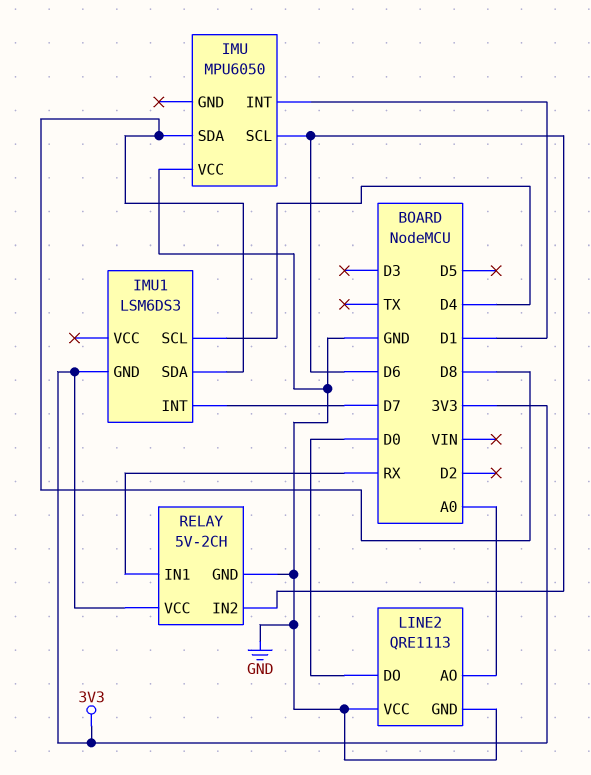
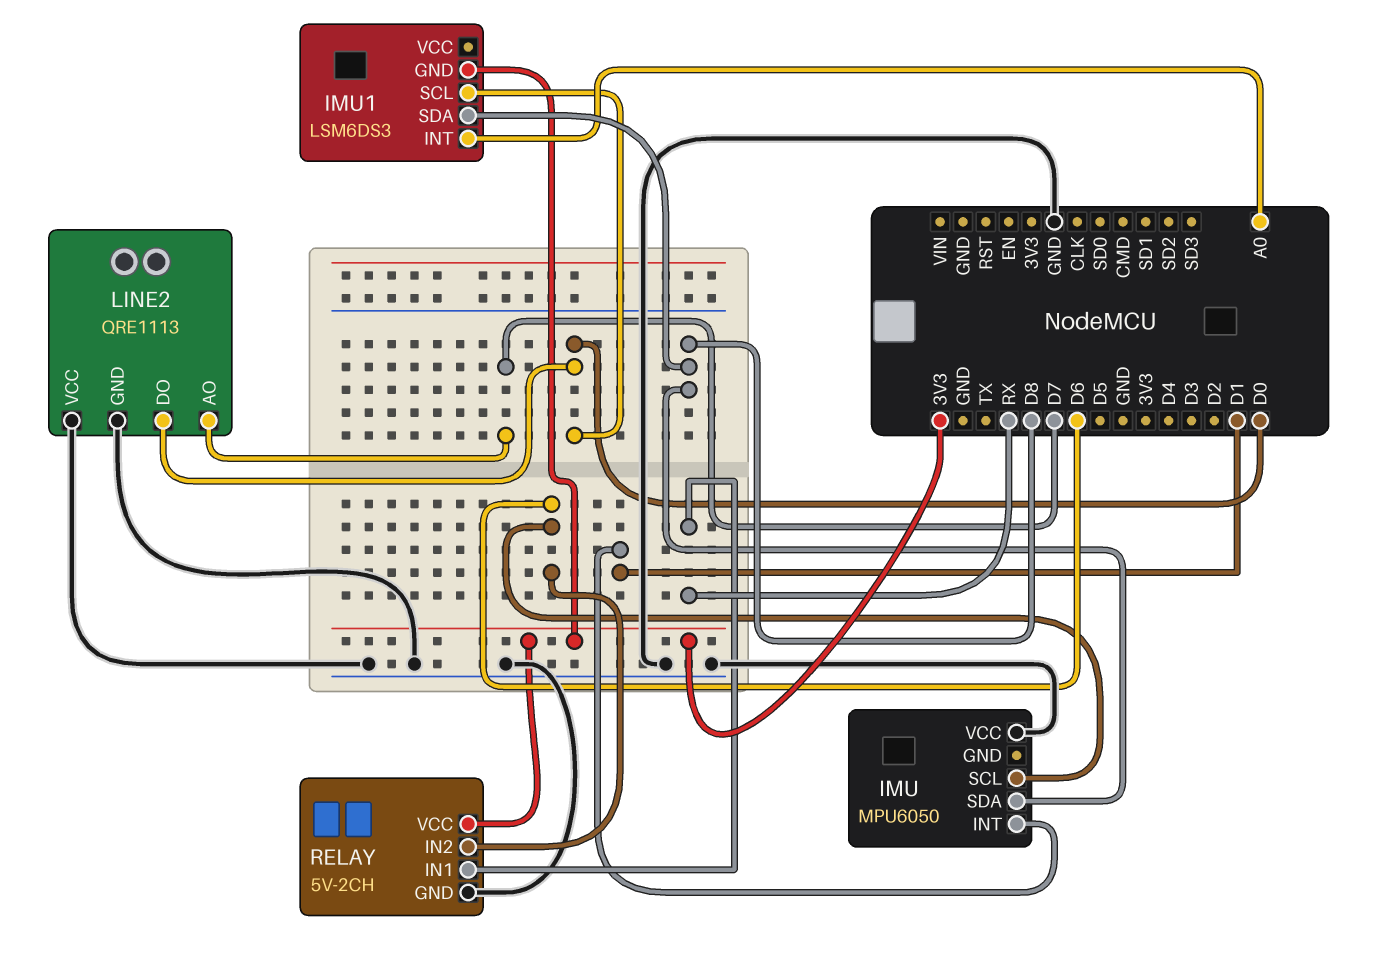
IMU1 pin INT: D7 -> A0
IMU1 pin SCL: D4 -> D0
LINE2 pin AO: A0 -> D7

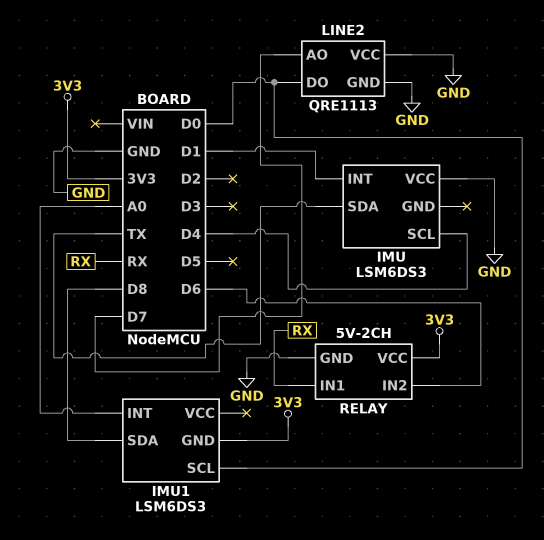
IMU: MPU6050 -> LSM6DS3
IMU pin SCL: D6 -> D4
IMU pin SDA: D8 -> TX

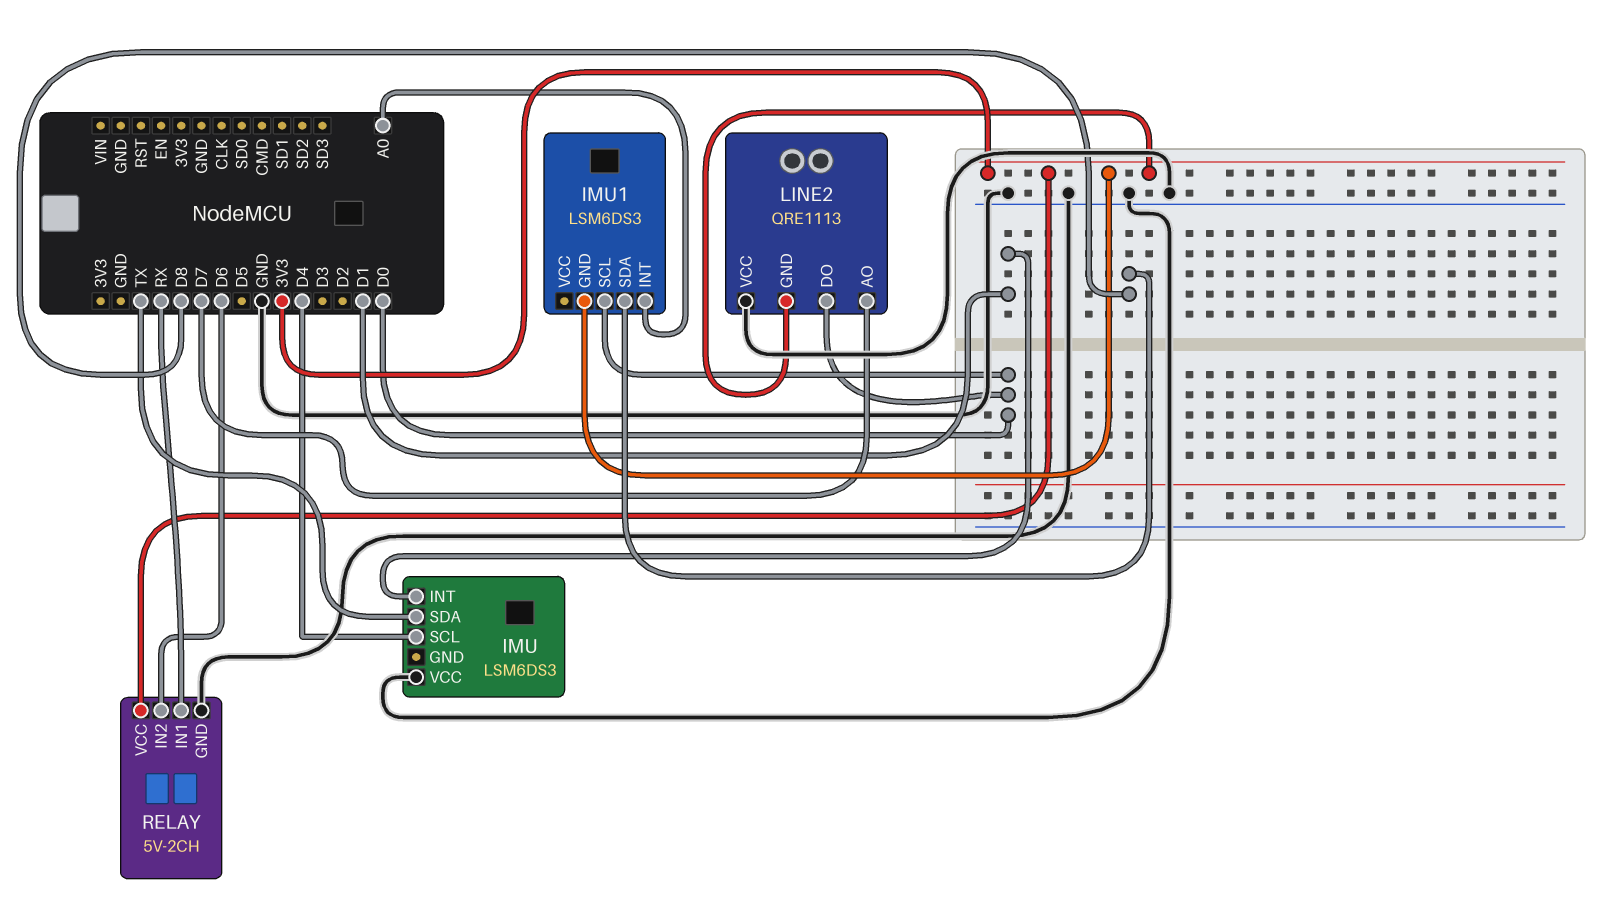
LINE2 pin GND: GND -> 3V3

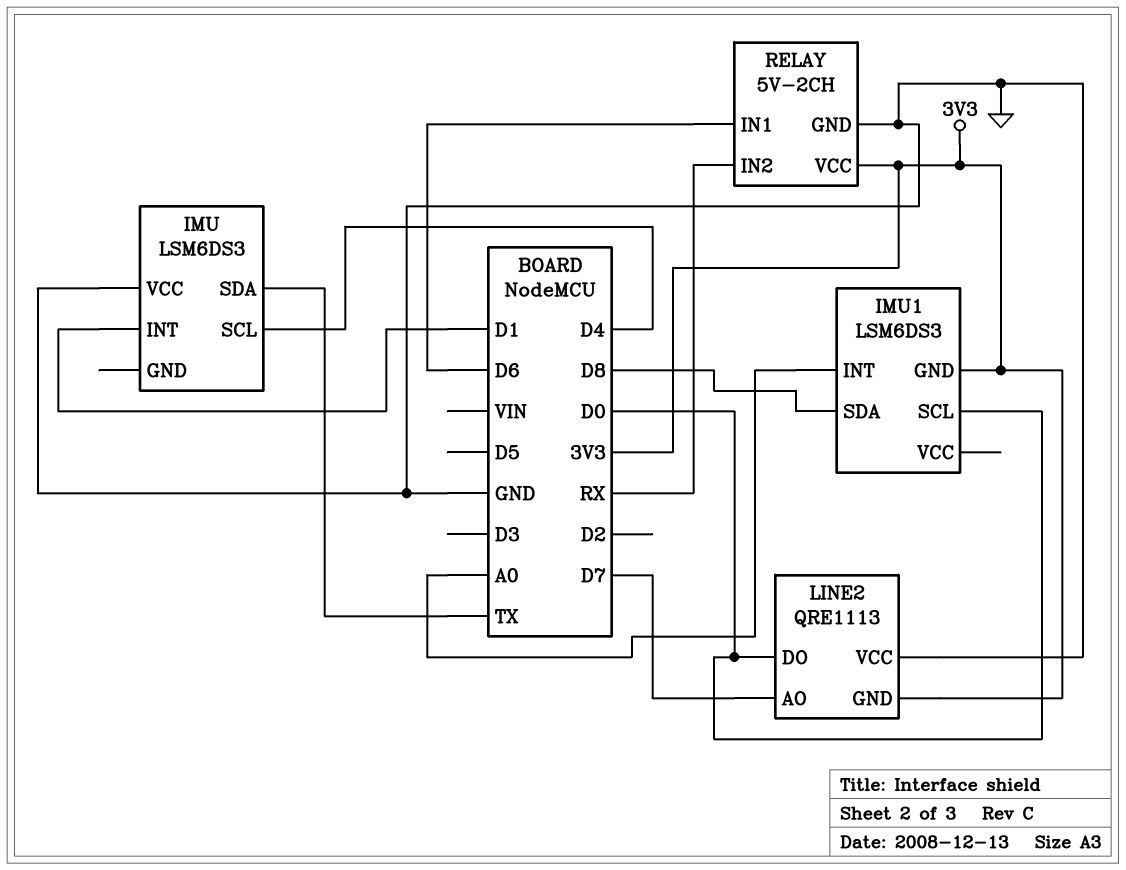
RELAY pin IN1: RX -> D6
RELAY pin IN2: D6 -> RX

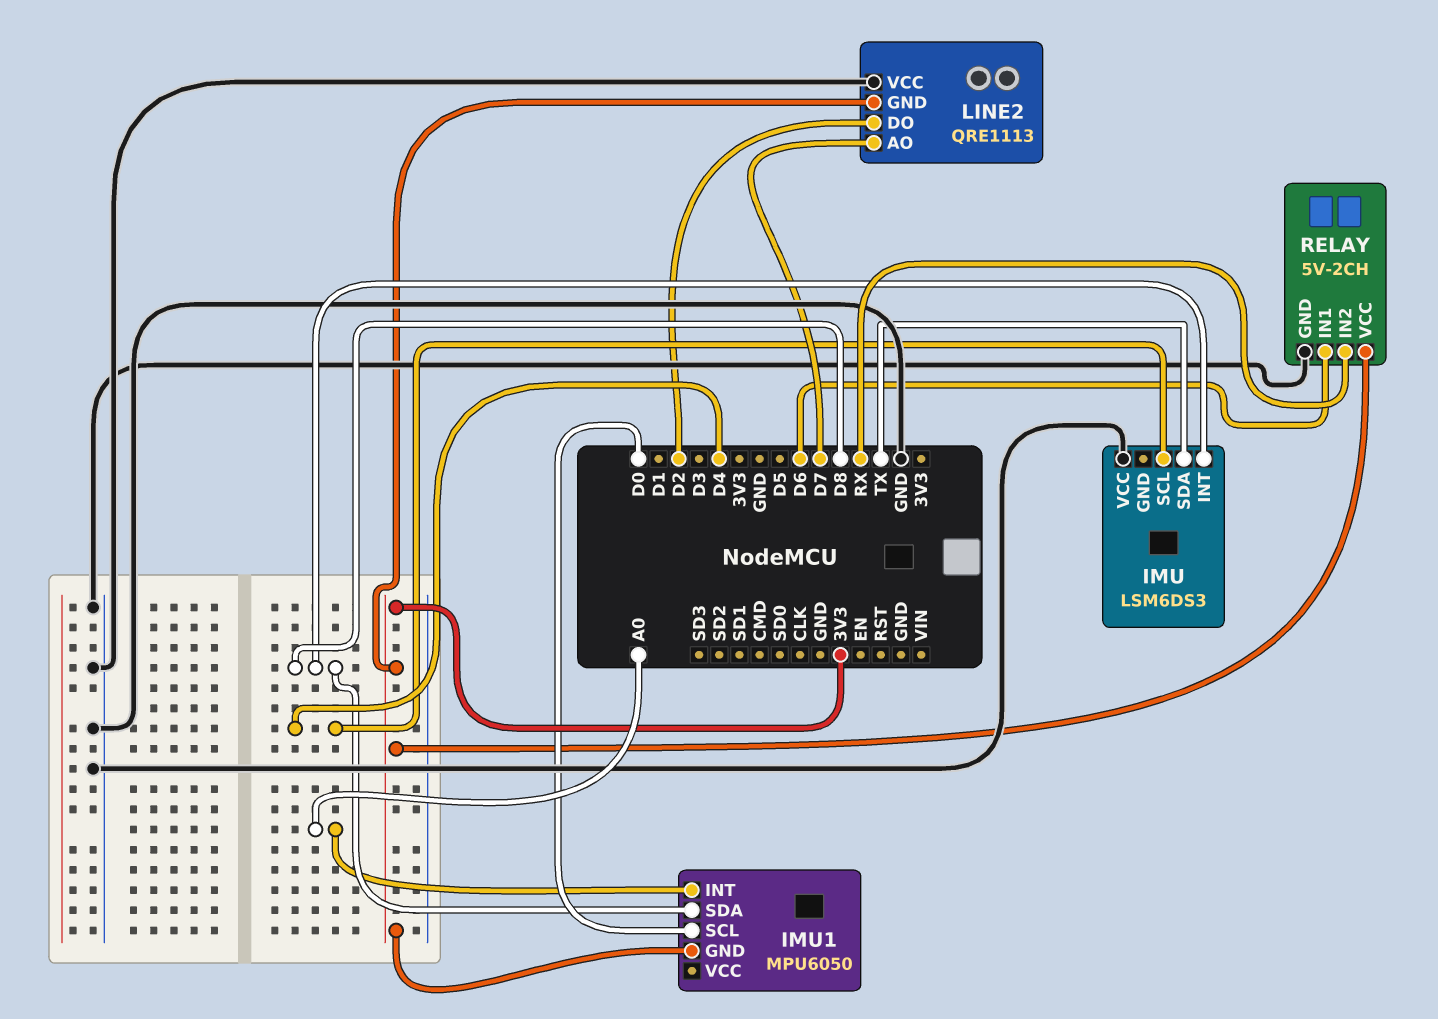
IMU pin INT: D1 -> D8
IMU1: LSM6DS3 -> MPU6050
LINE2 pin DO: D0 -> D2

